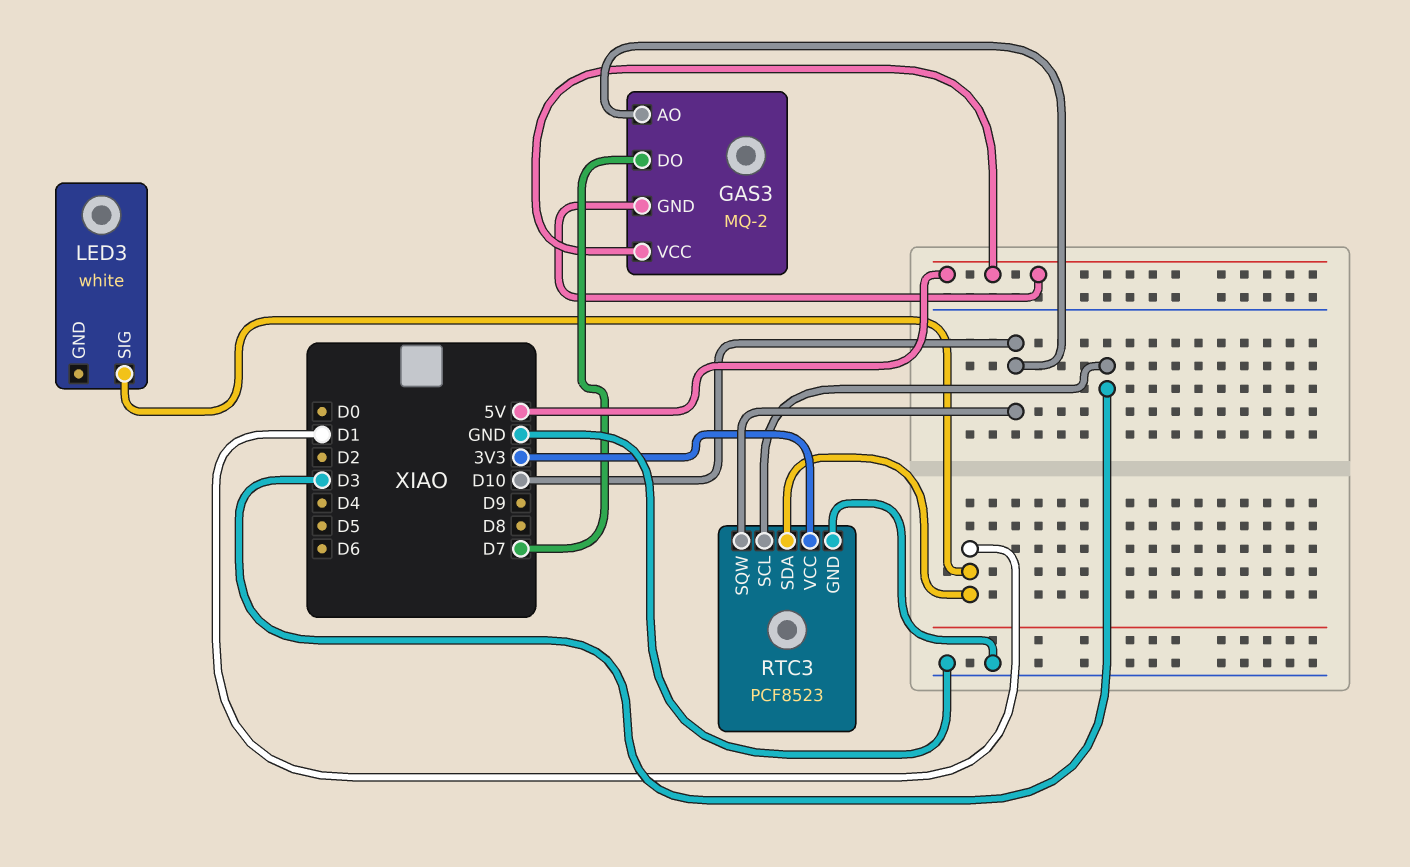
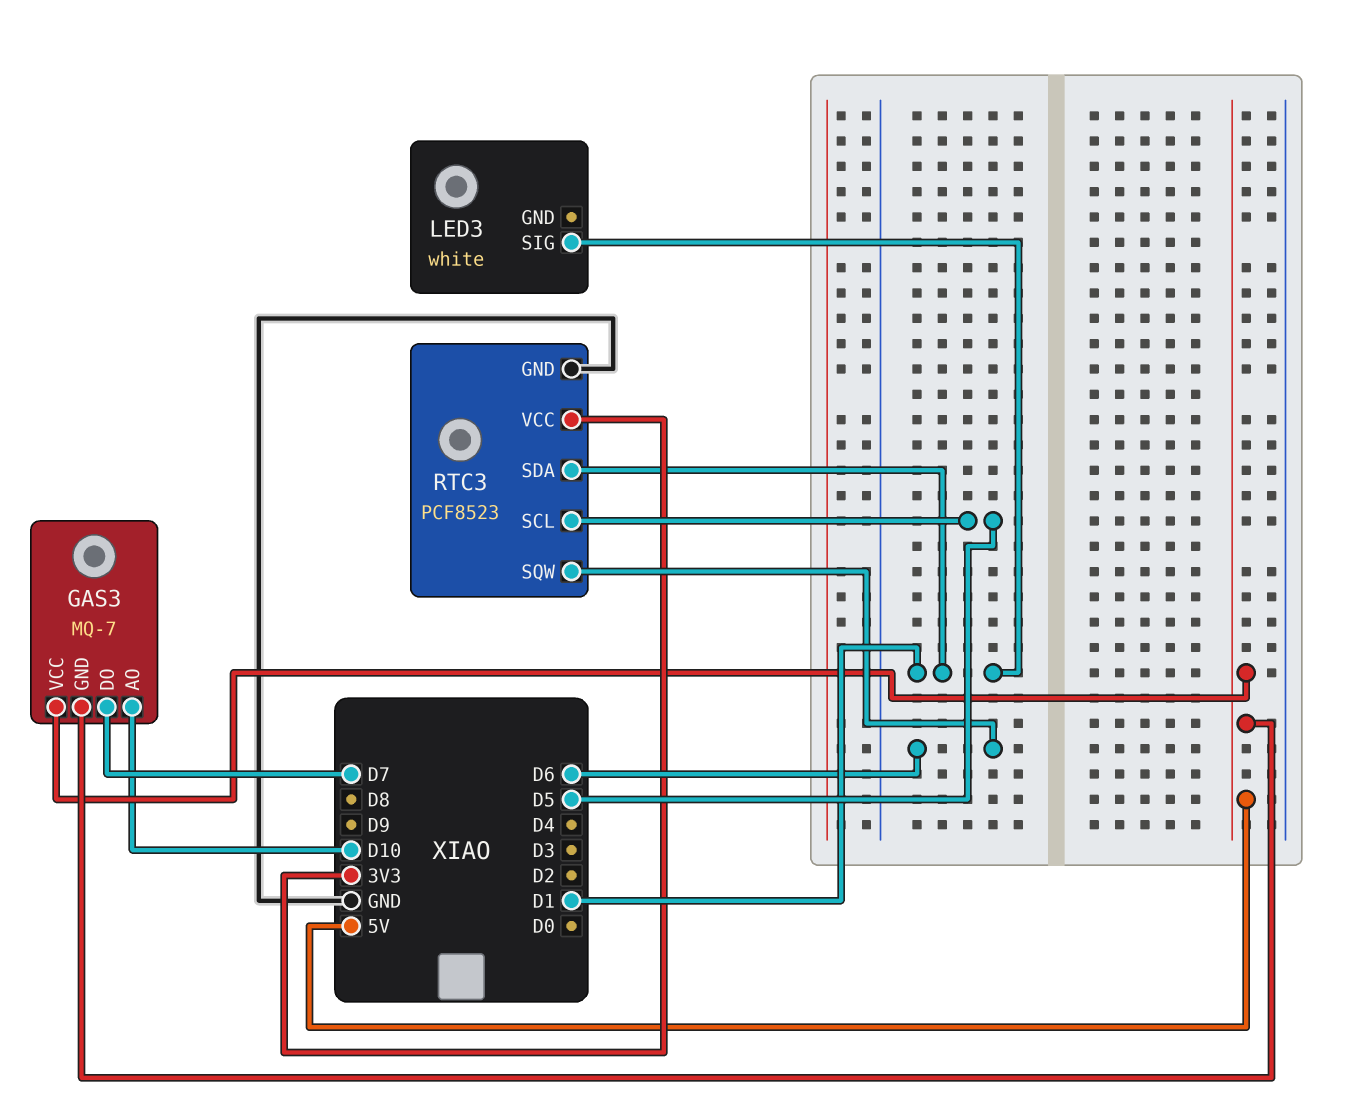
GAS3: MQ-2 -> MQ-7
RTC3 pin SCL: D3 -> D5
RTC3 pin SQW: D10 -> D6

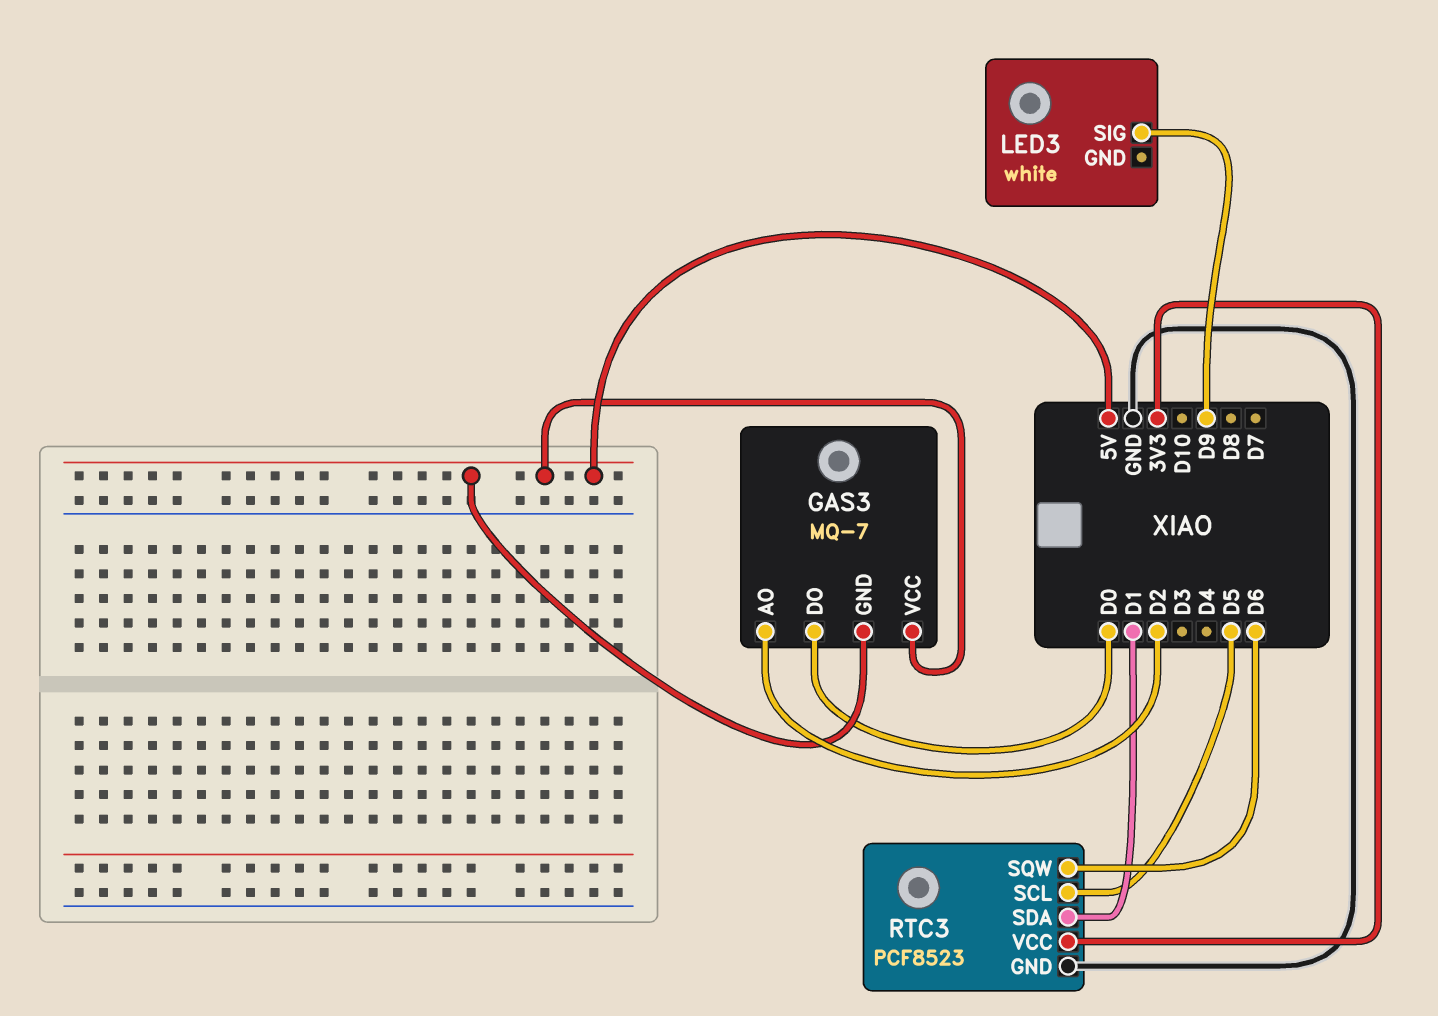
GAS3 pin AO: D10 -> D2
GAS3 pin DO: D7 -> D0
LED3 pin SIG: D1 -> D9

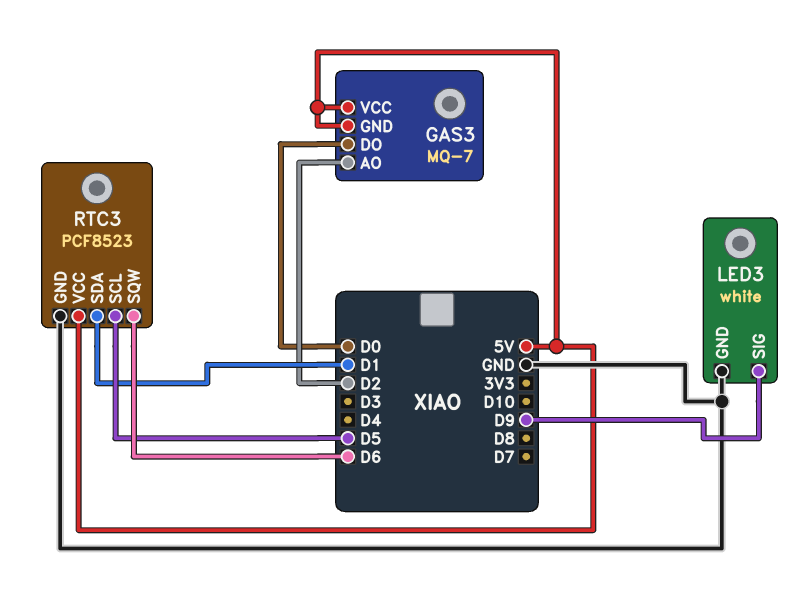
LED3 pin GND: none -> GND
RTC3 pin VCC: 3V3 -> 5V

